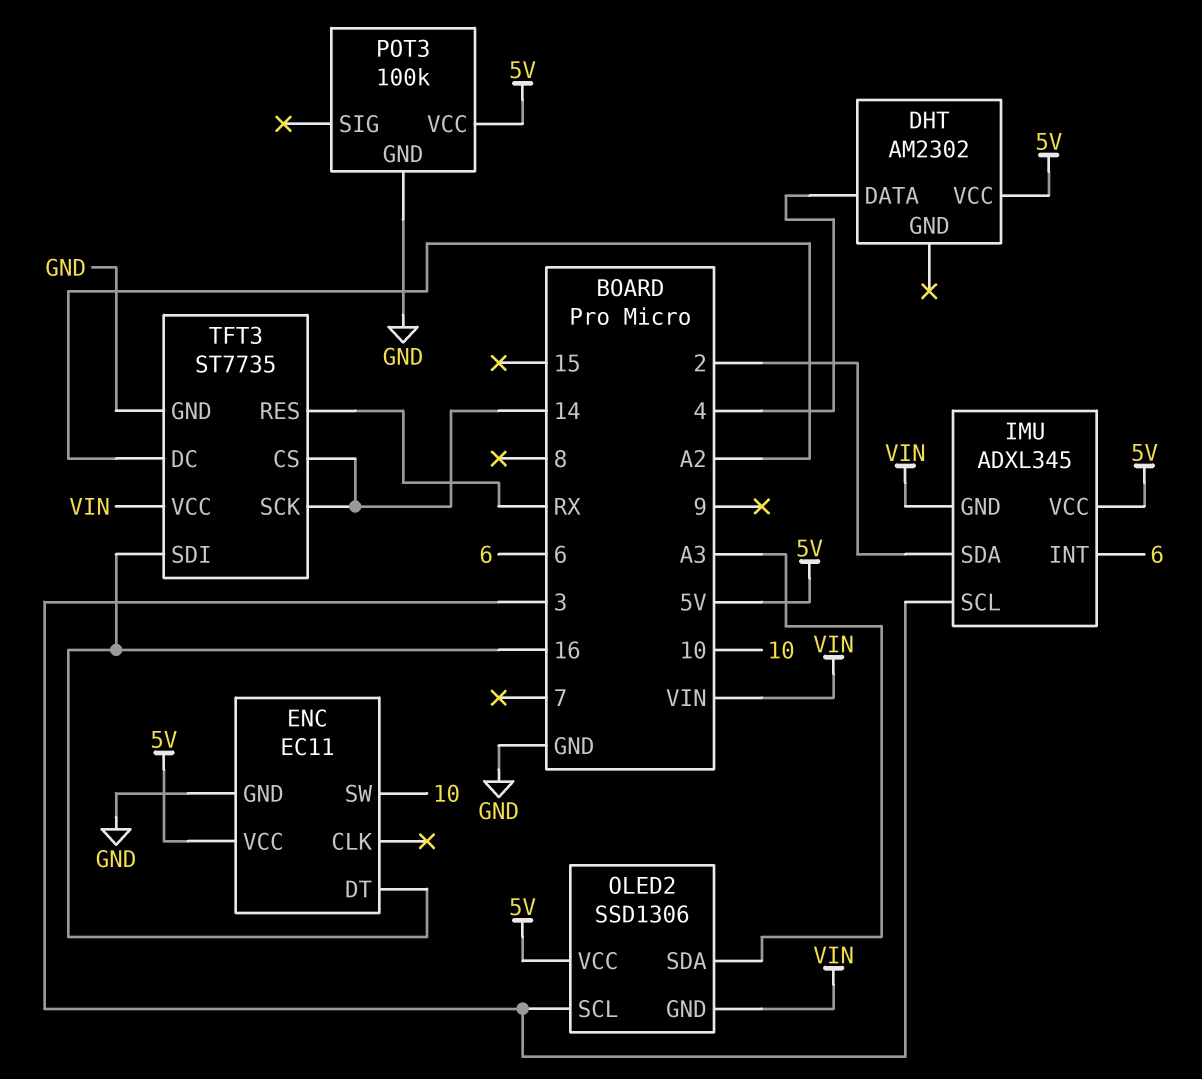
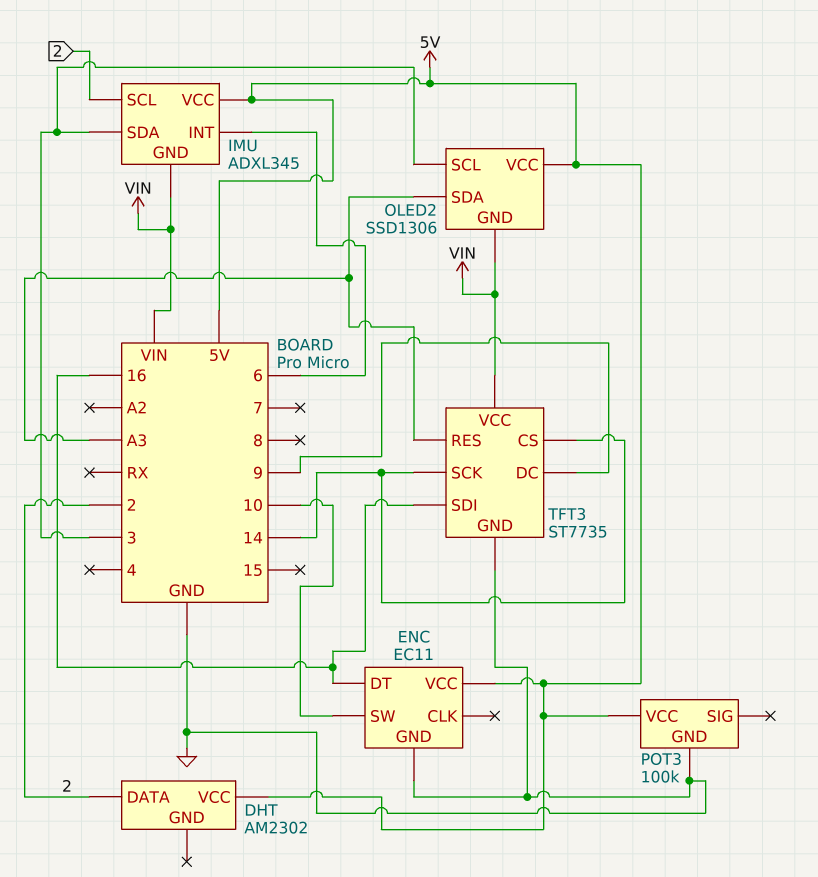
DHT pin DATA: 4 -> 2
IMU pin SCL: 3 -> 2
IMU pin SDA: 2 -> 3
TFT3 pin DC: A2 -> 9
TFT3 pin RES: RX -> A3

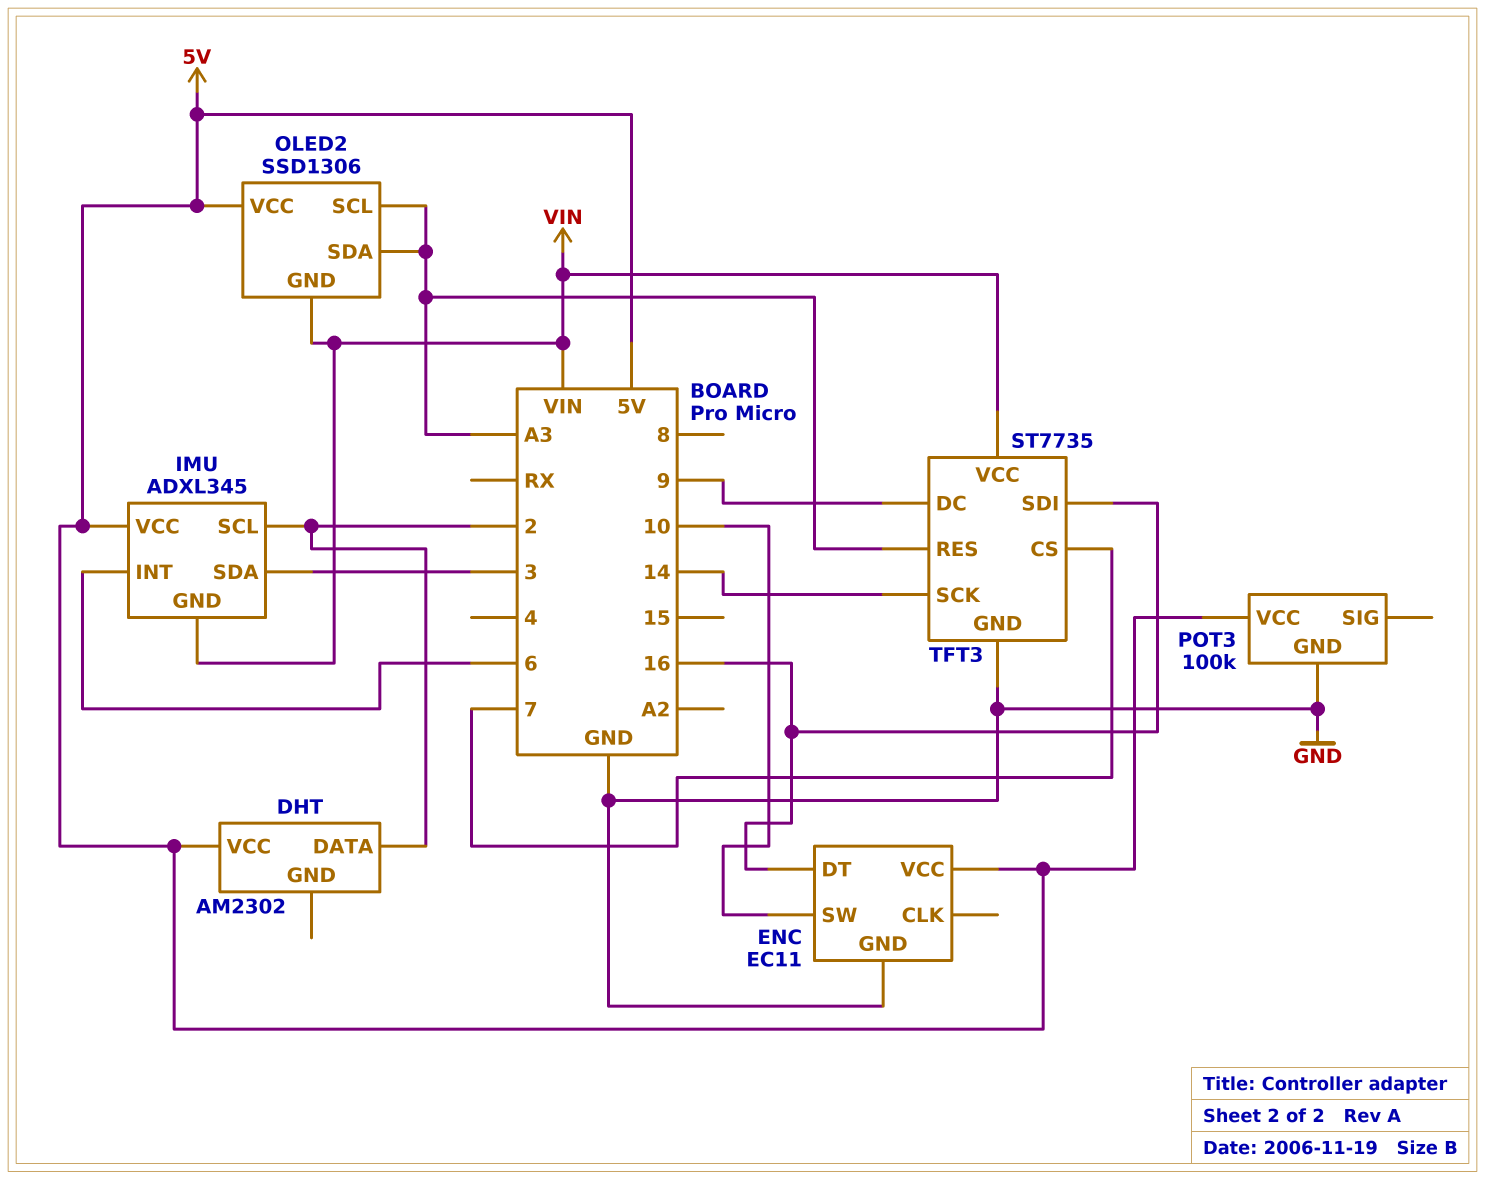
OLED2 pin SCL: 3 -> A3
TFT3 pin CS: 14 -> 7

